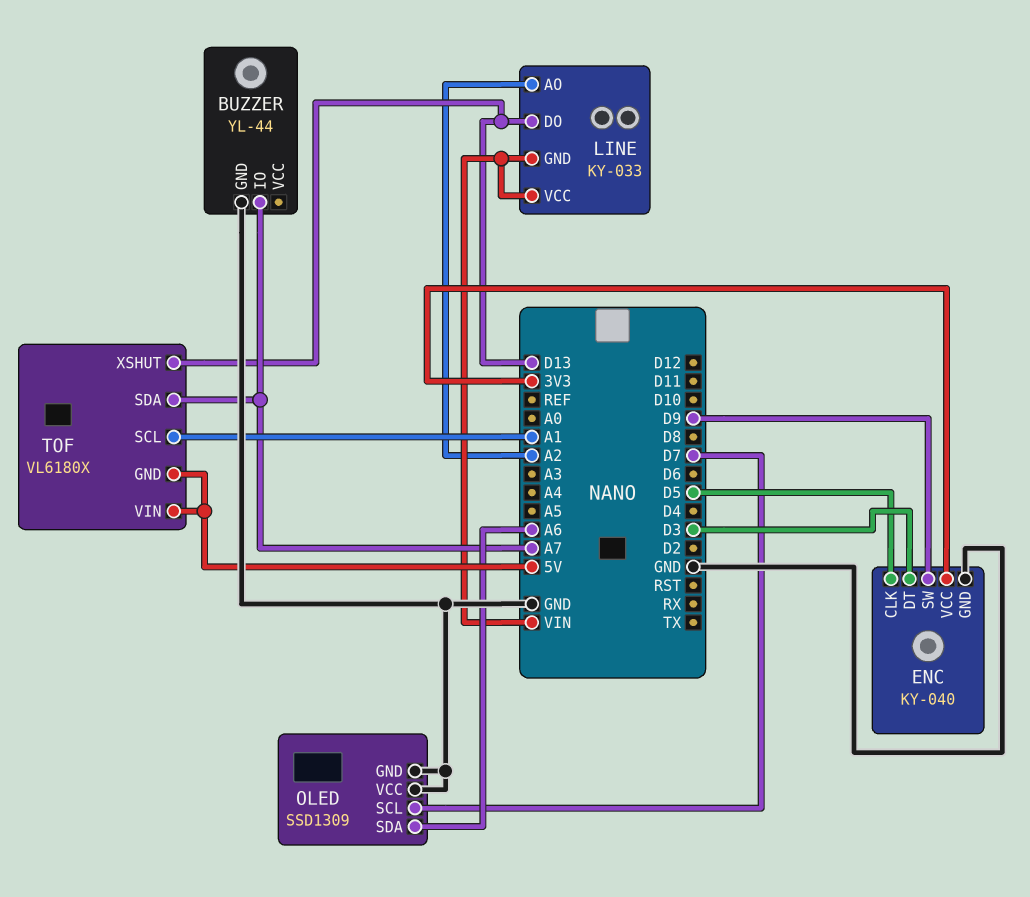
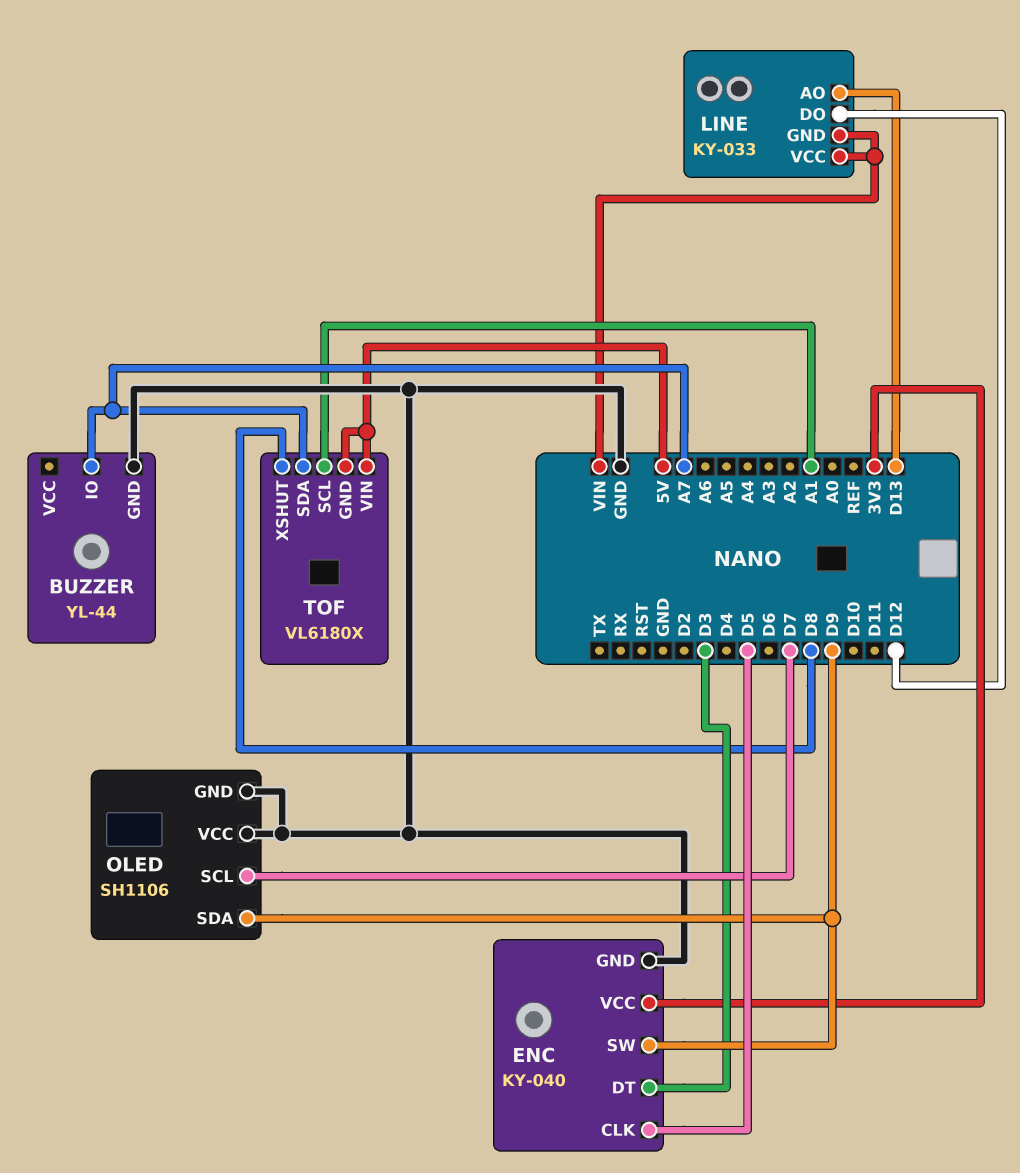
LINE pin AO: A2 -> D13
LINE pin DO: D13 -> D12
OLED: SSD1309 -> SH1106
OLED pin SDA: A6 -> D9
TOF pin XSHUT: D13 -> D8

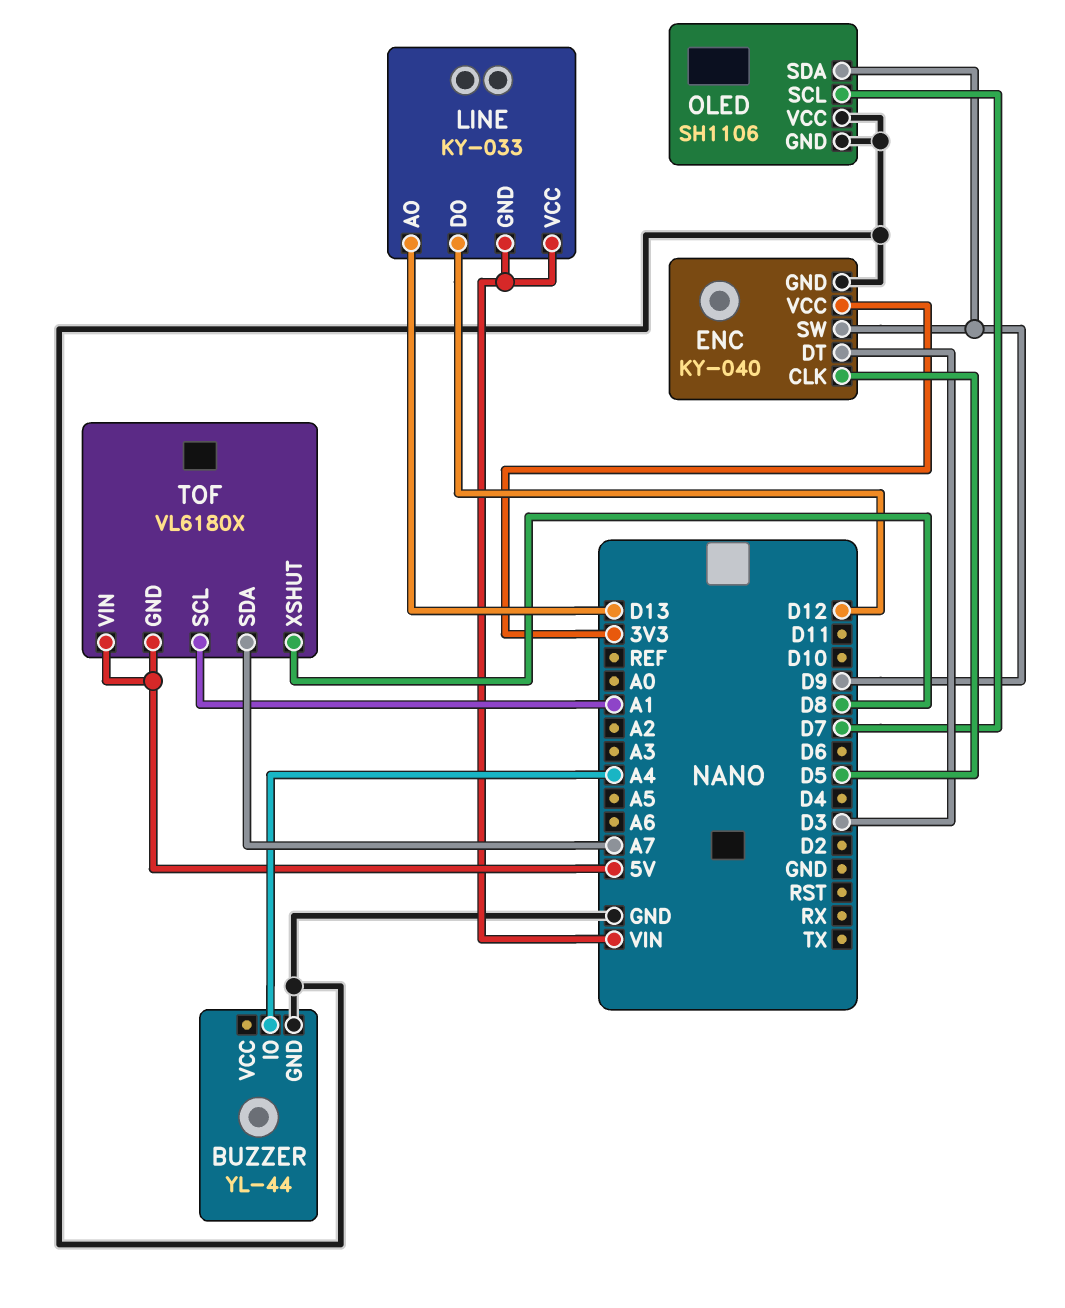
BUZZER pin IO: A7 -> A4

